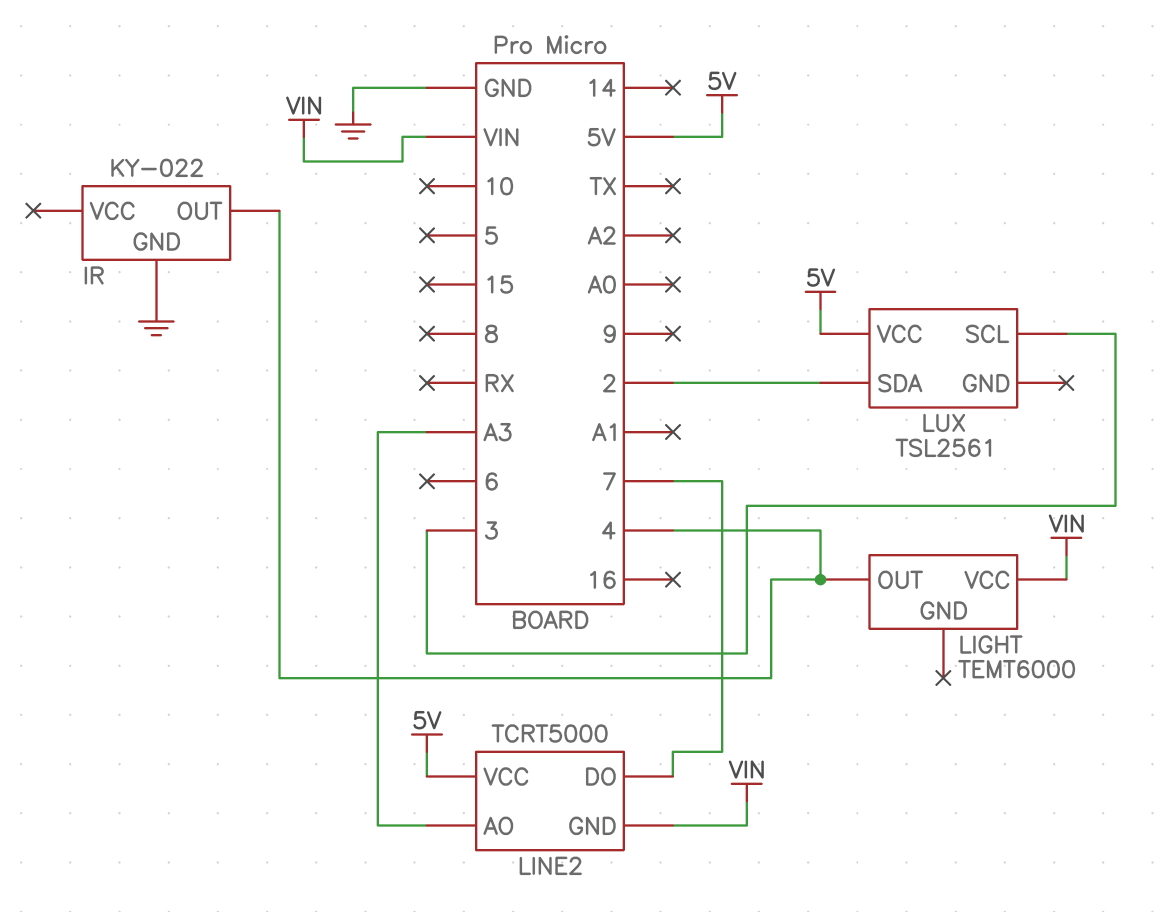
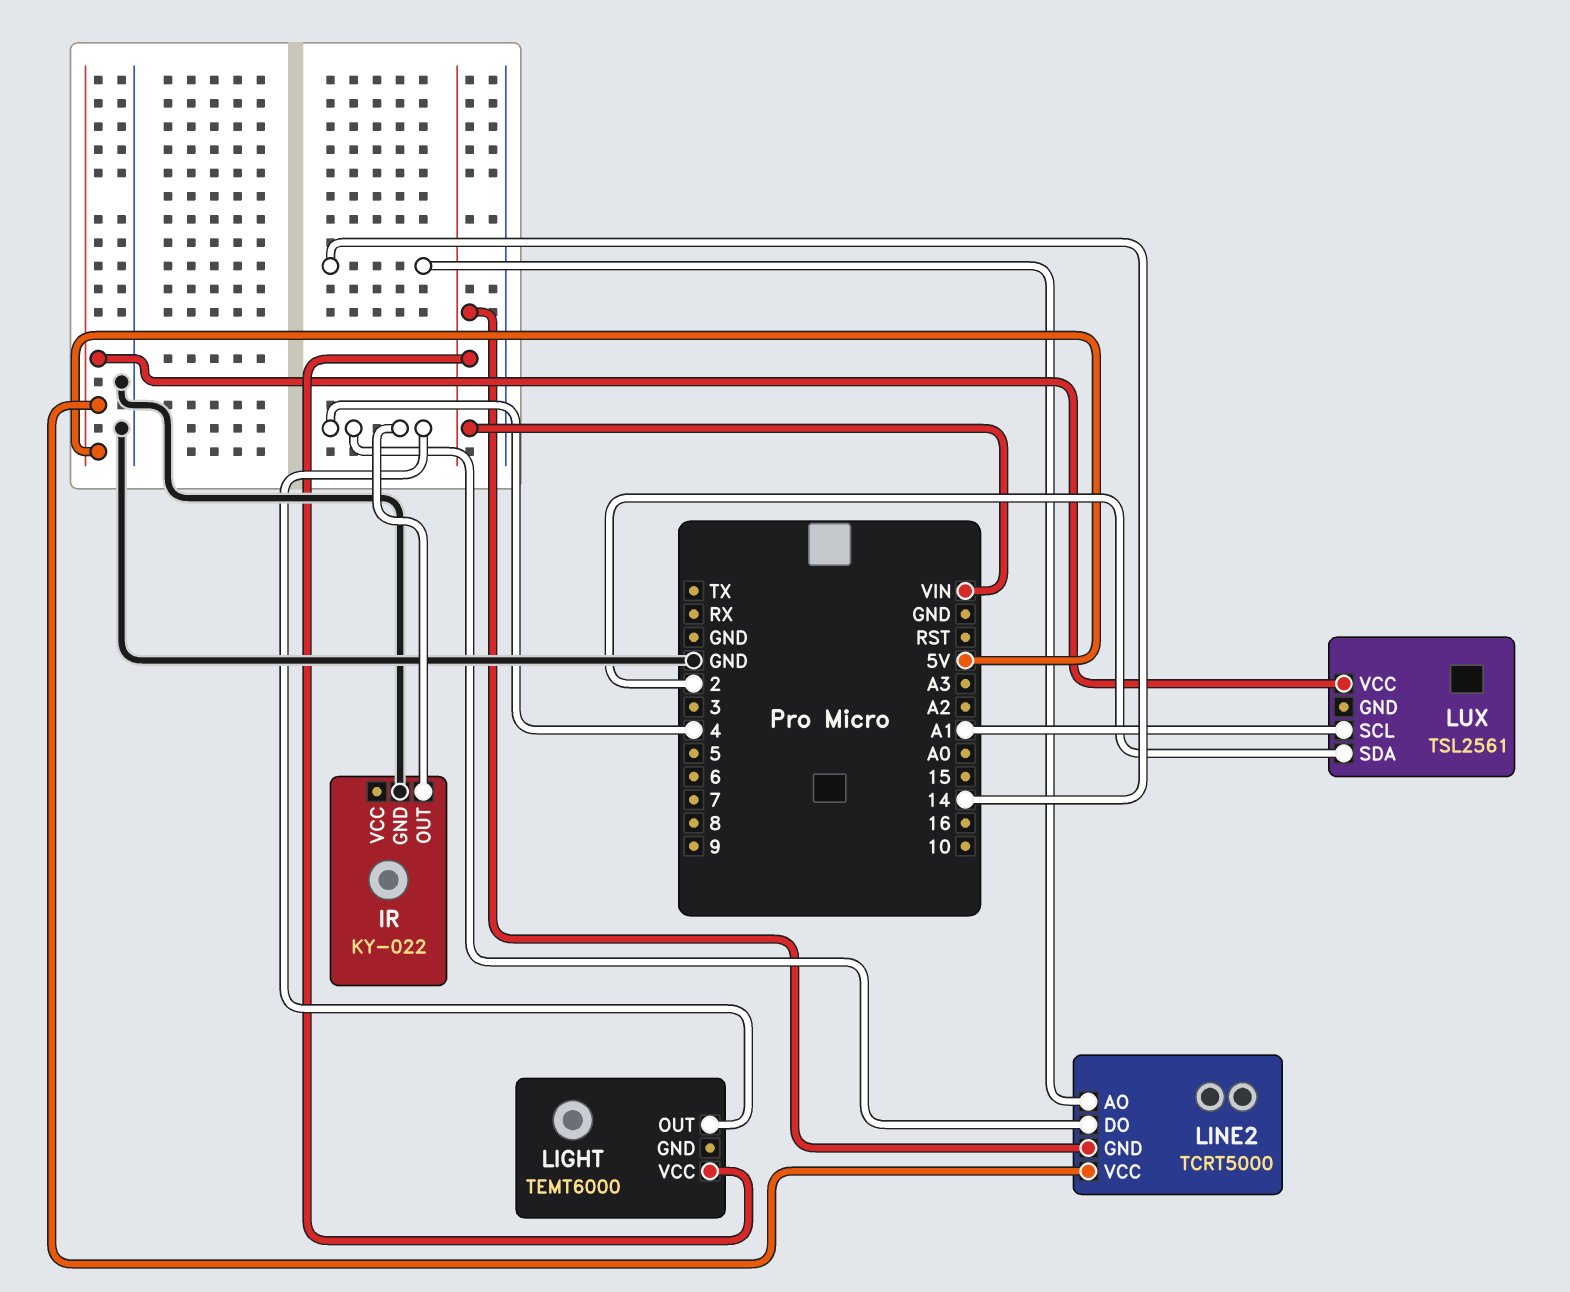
LINE2 pin AO: A3 -> 14
LINE2 pin DO: 7 -> 4
LUX pin SCL: 3 -> A1

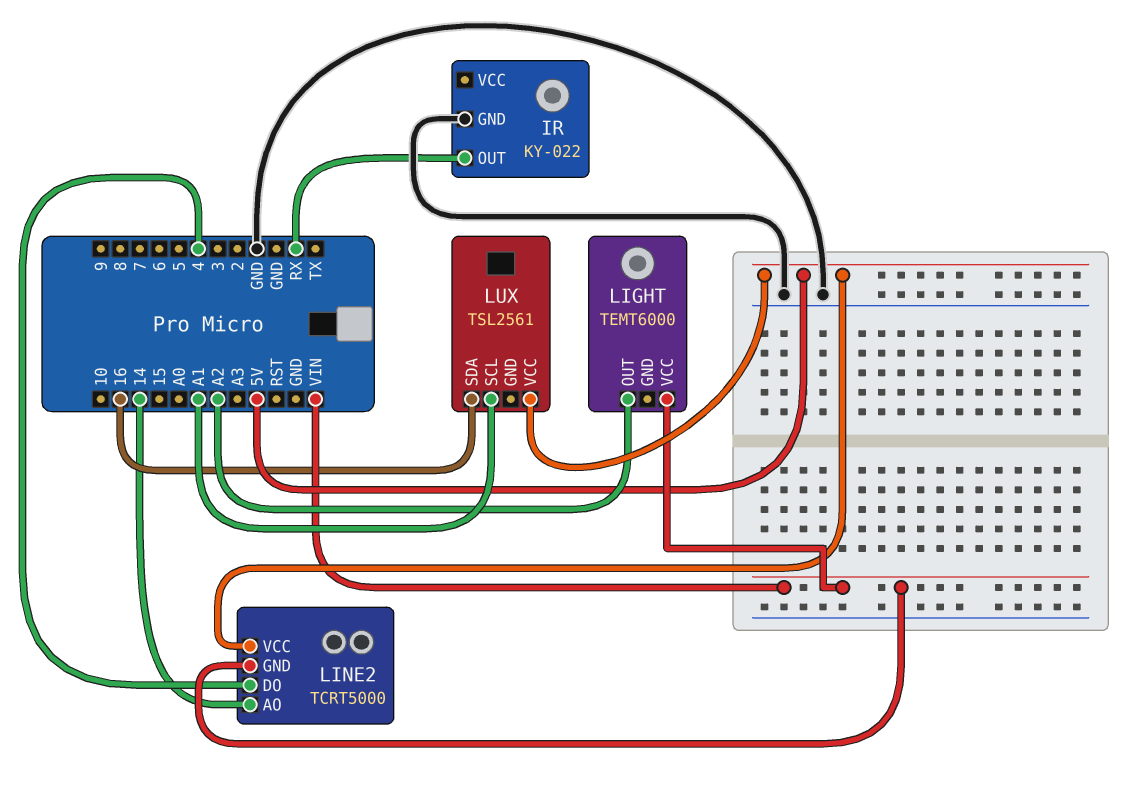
IR pin OUT: 4 -> RX
LIGHT pin OUT: 4 -> A2
LUX pin SDA: 2 -> 16

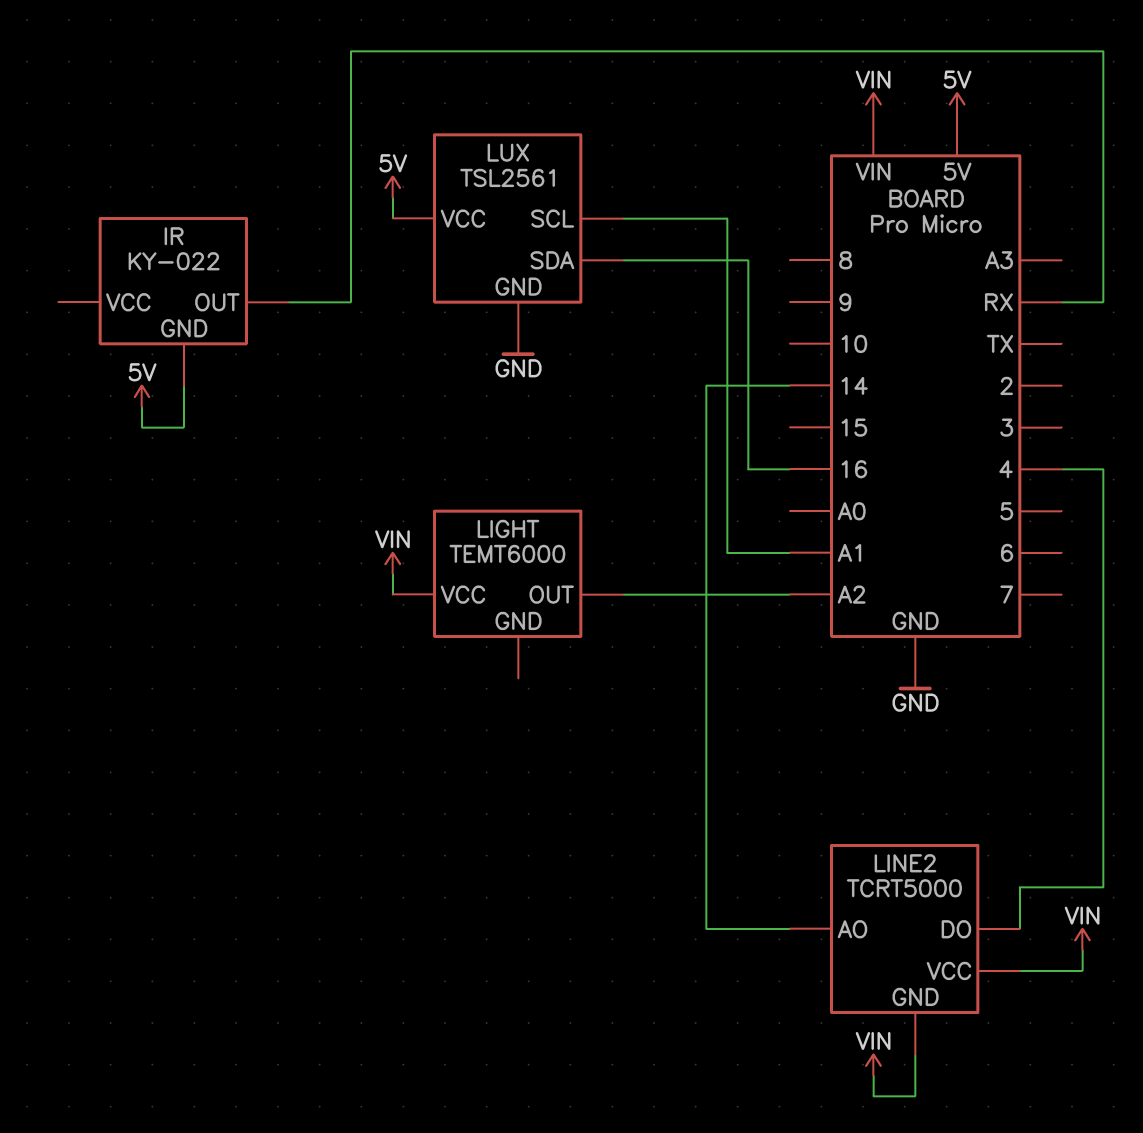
IR pin GND: GND -> 5V
LINE2 pin VCC: 5V -> VIN
LUX pin GND: none -> GND

